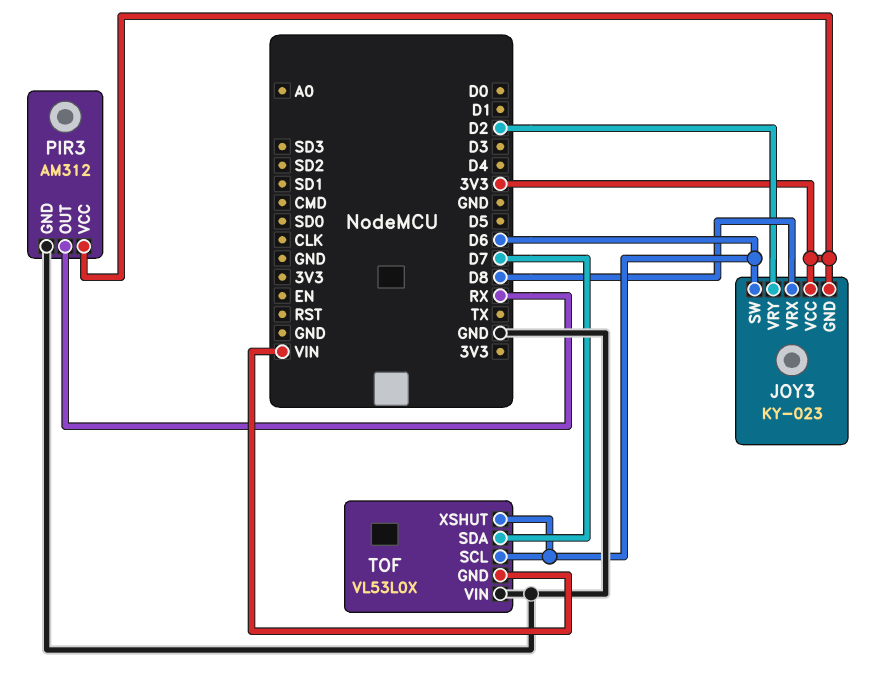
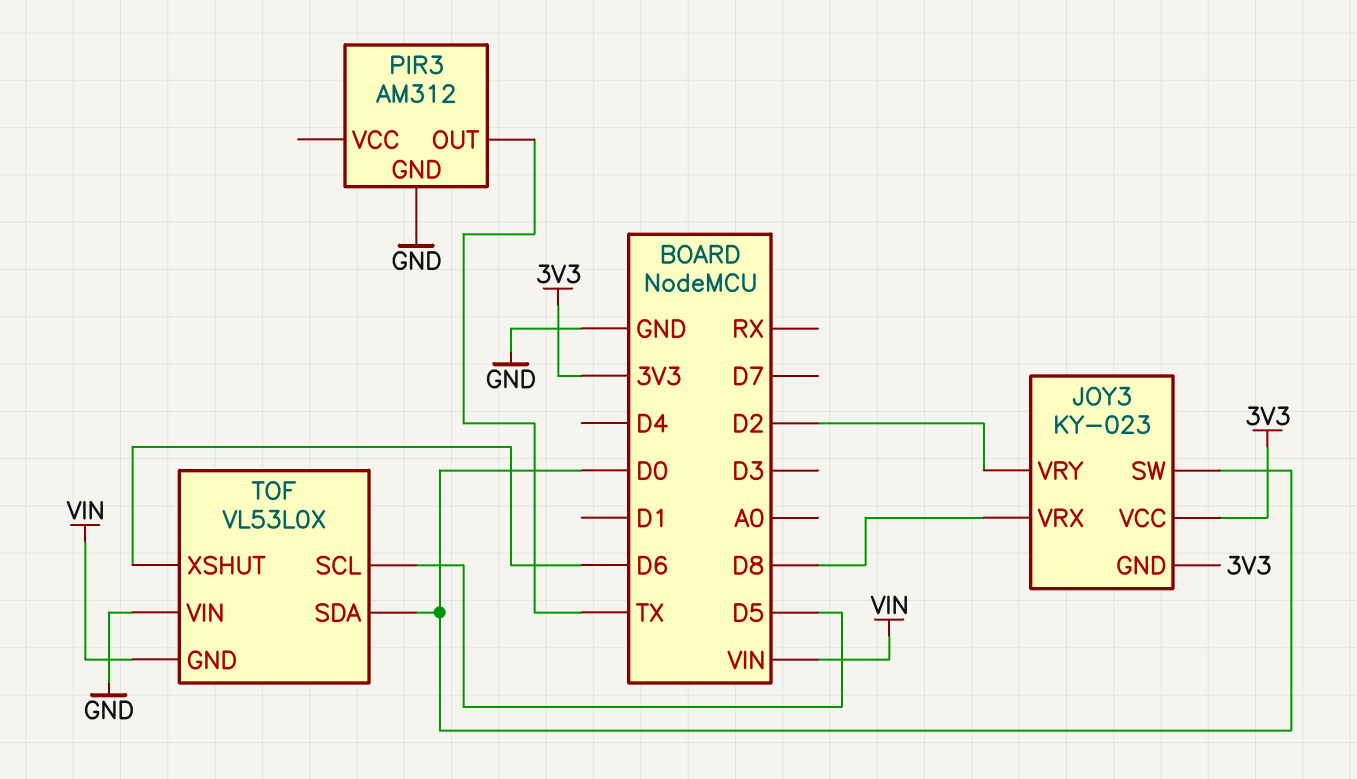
JOY3 pin SW: D6 -> D0
PIR3 pin OUT: RX -> TX
PIR3 pin VCC: 3V3 -> none
TOF pin SCL: D6 -> D5
TOF pin SDA: D7 -> D0

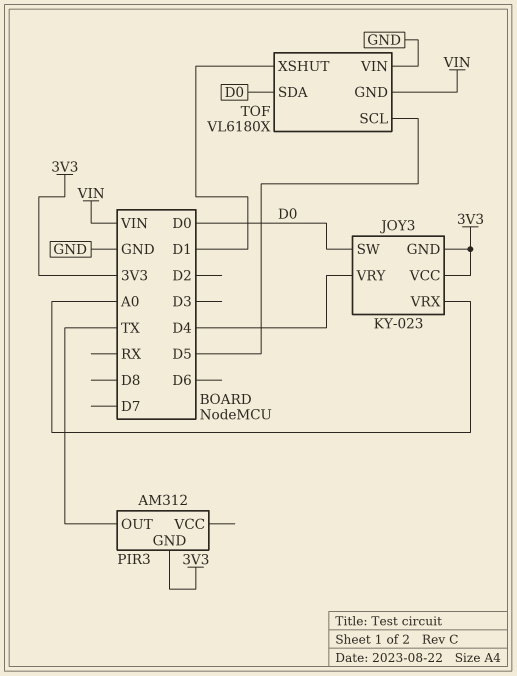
JOY3 pin VRX: D8 -> A0
JOY3 pin VRY: D2 -> D4
PIR3 pin GND: GND -> 3V3
TOF: VL53L0X -> VL6180X
TOF pin XSHUT: D6 -> D1

